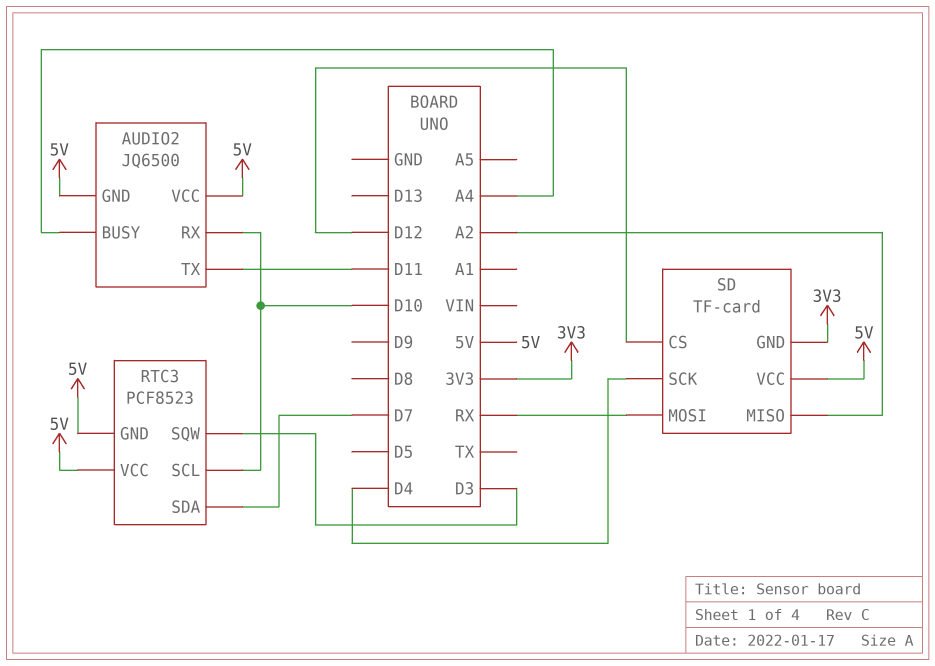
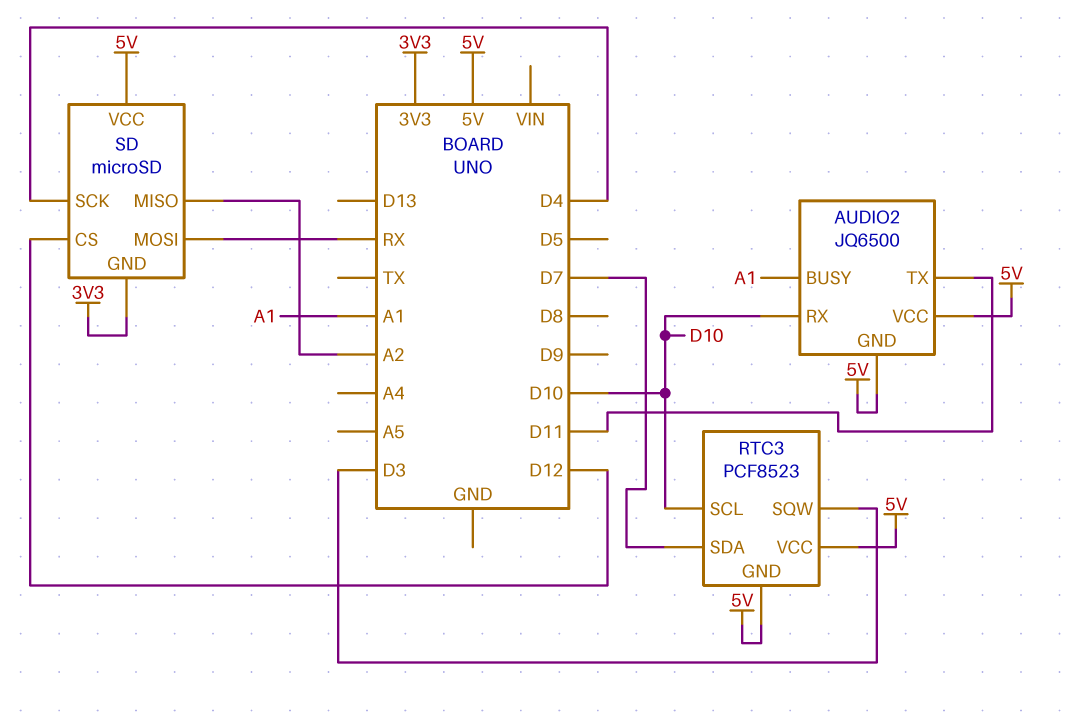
AUDIO2 pin BUSY: A4 -> A1
SD: TF-card -> microSD

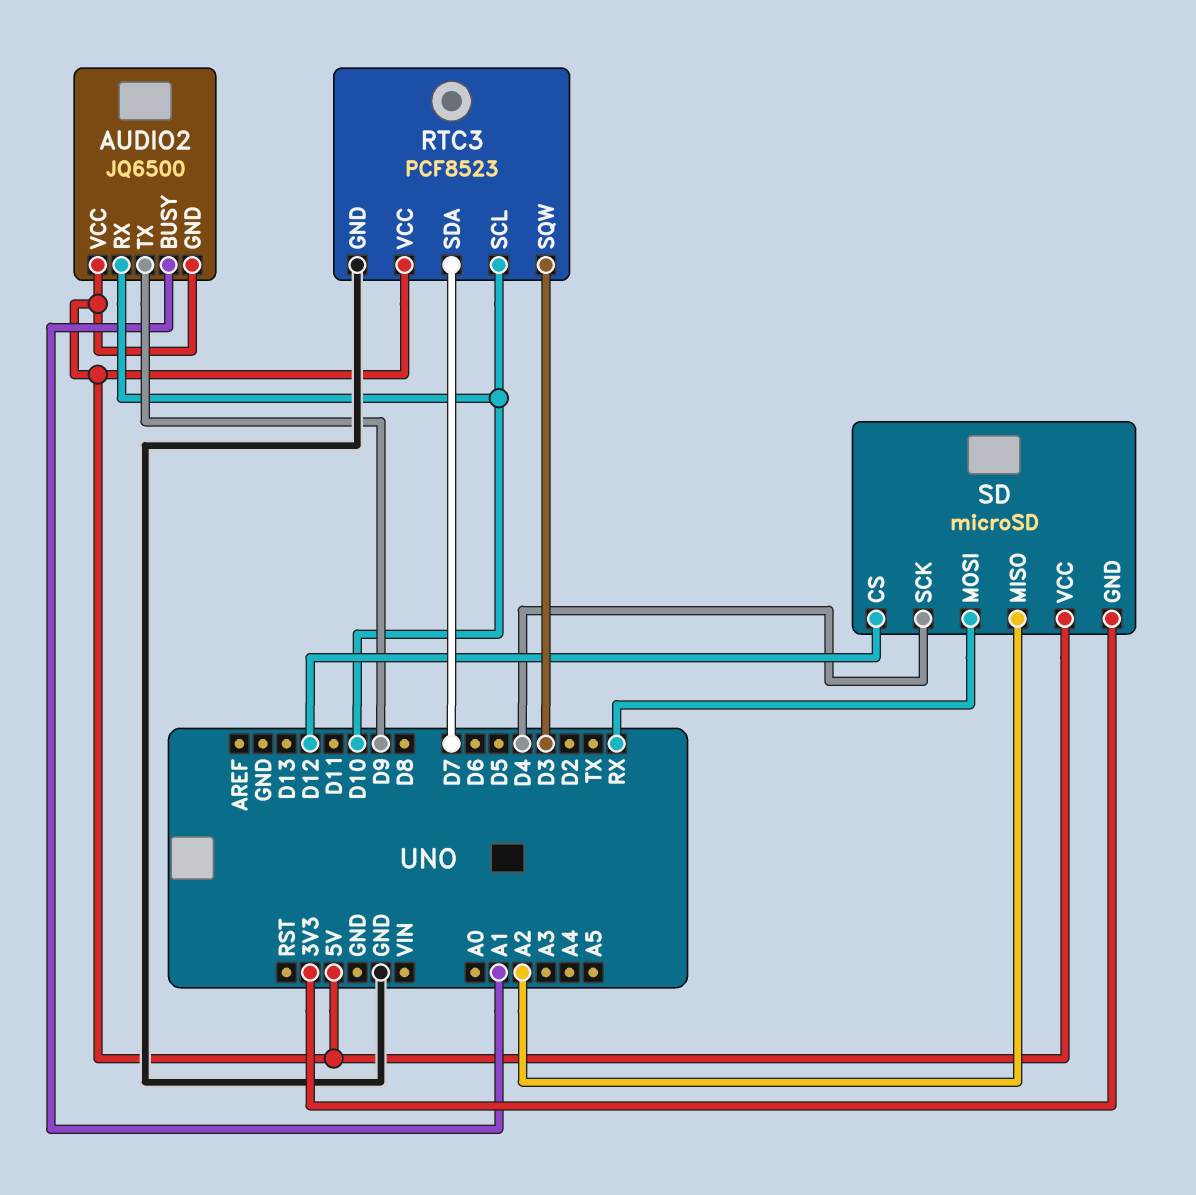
AUDIO2 pin TX: D11 -> D9
RTC3 pin GND: 5V -> GND

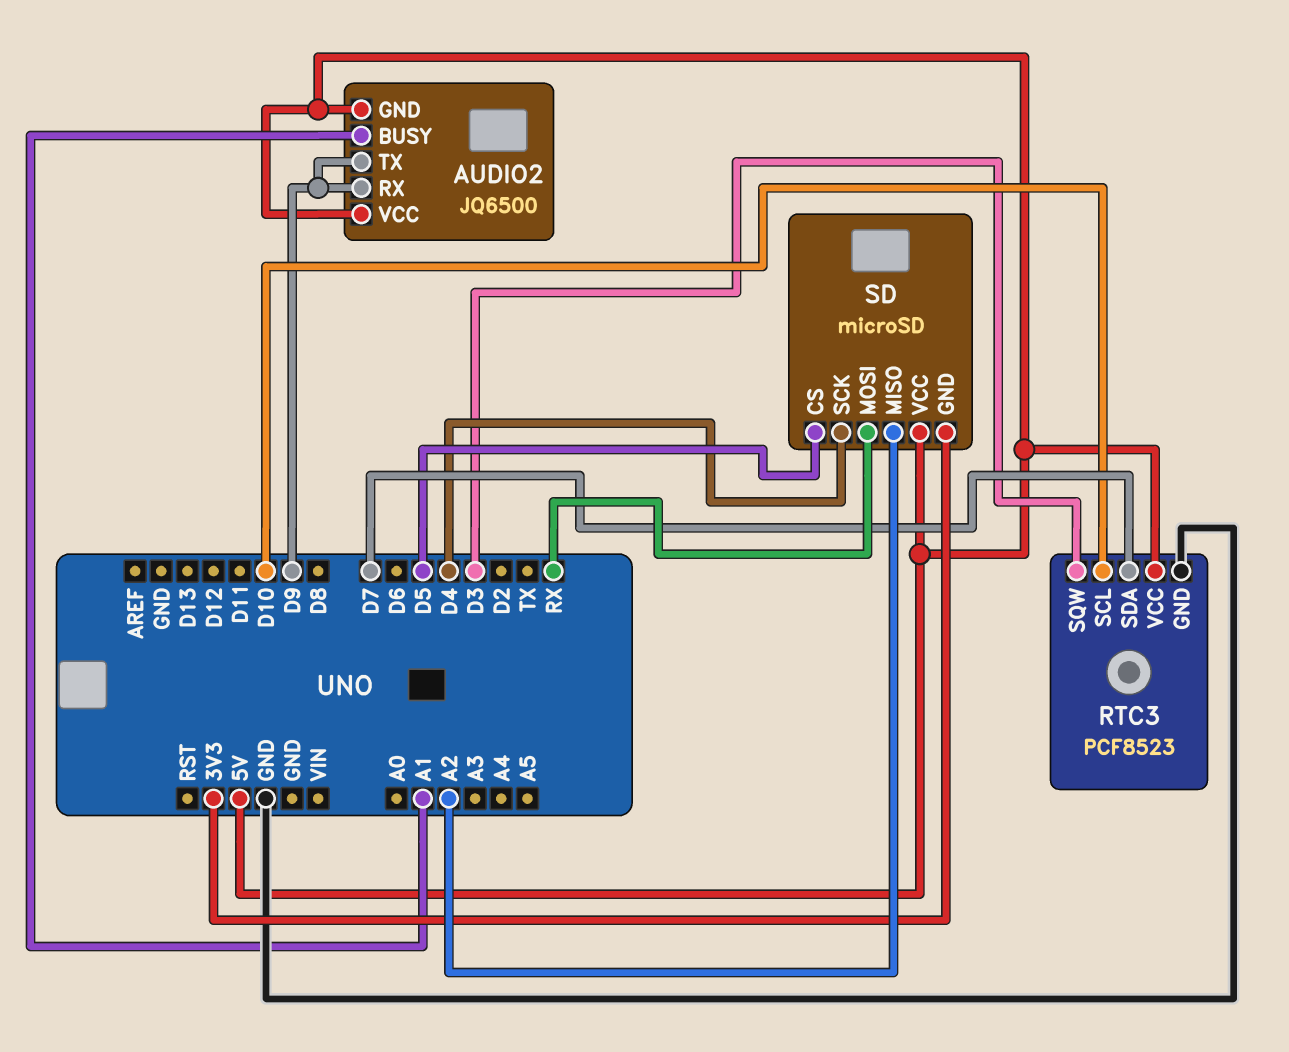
AUDIO2 pin RX: D10 -> D9
SD pin CS: D12 -> D5

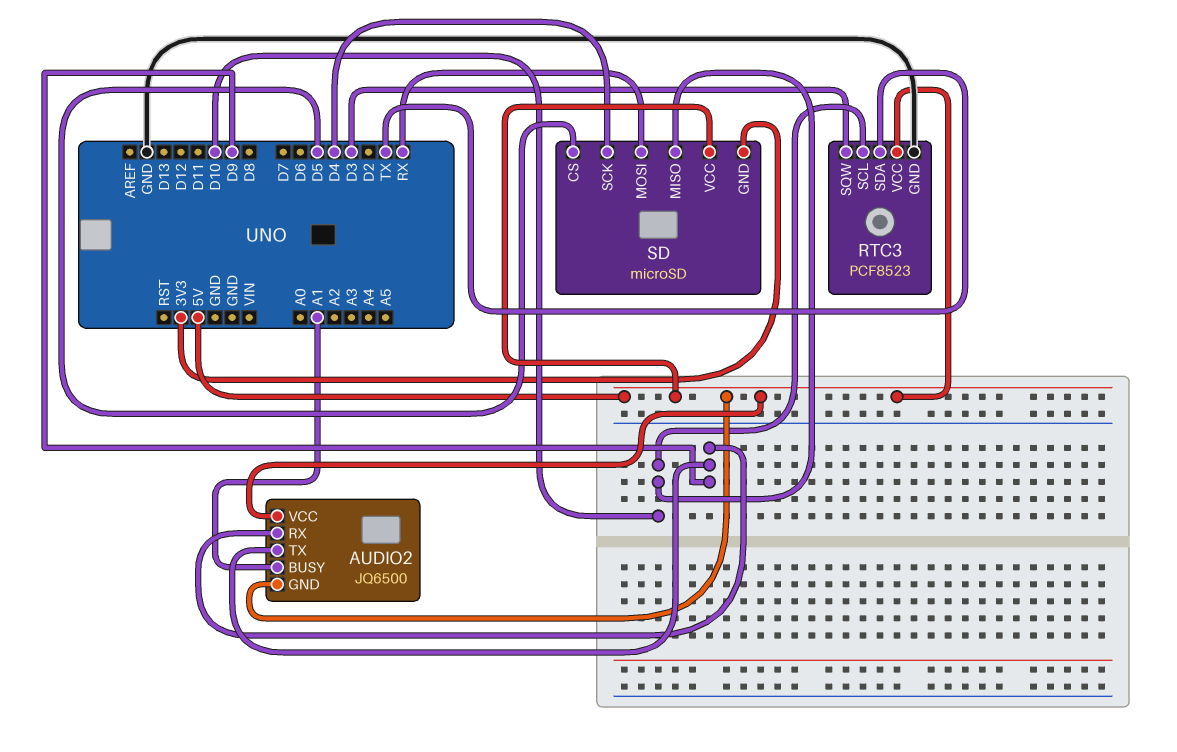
RTC3 pin SDA: D7 -> TX
SD pin MISO: A2 -> D10

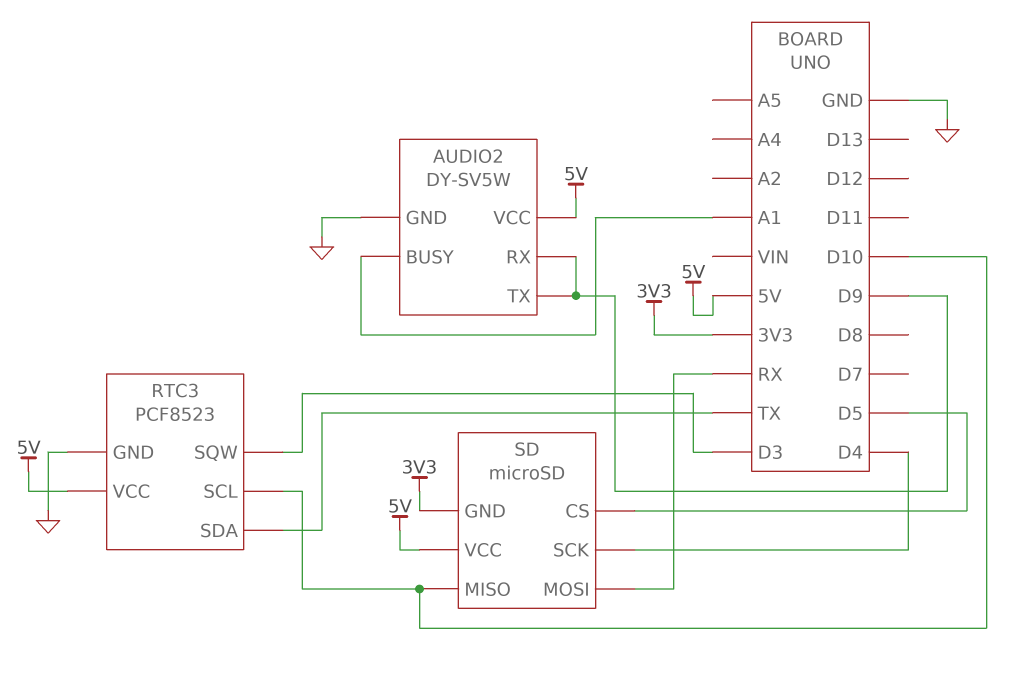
AUDIO2: JQ6500 -> DY-SV5W
AUDIO2 pin GND: 5V -> GND

